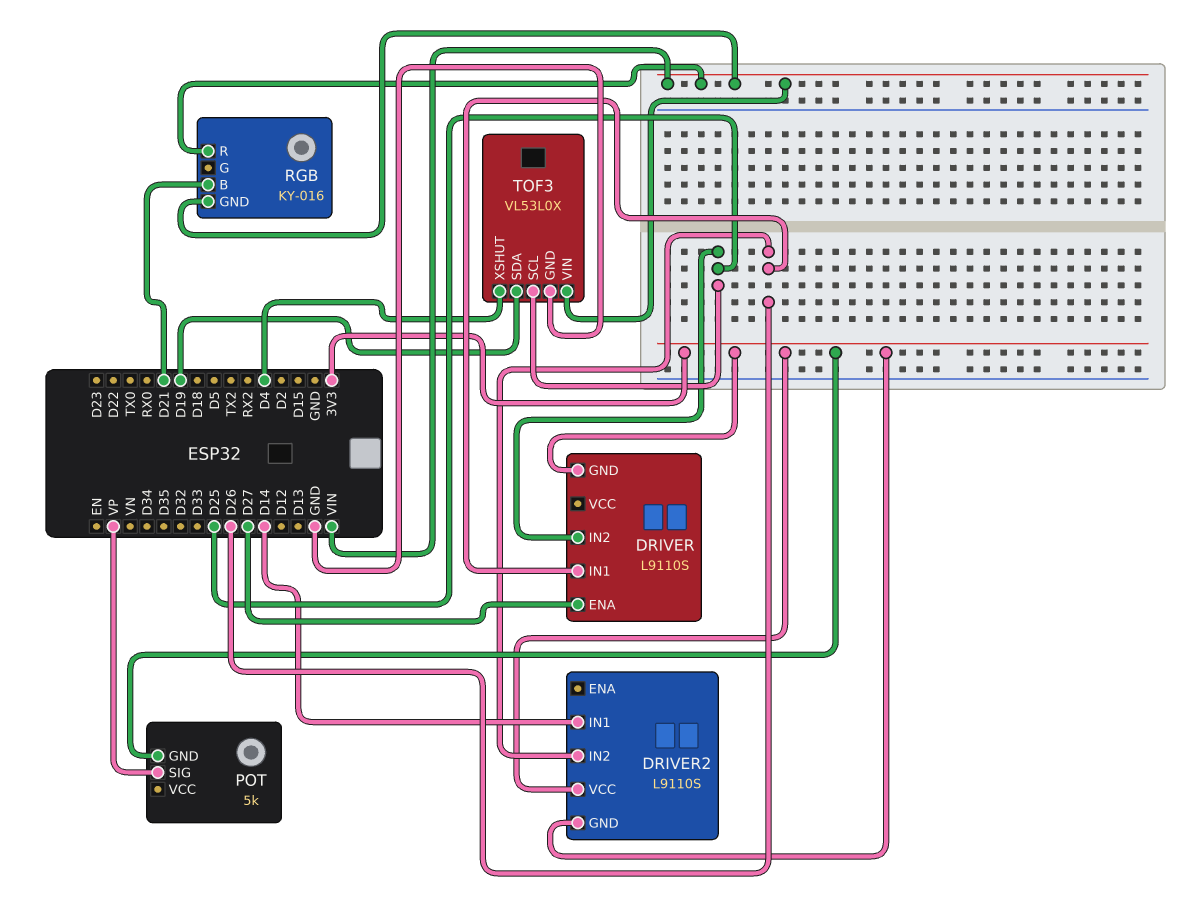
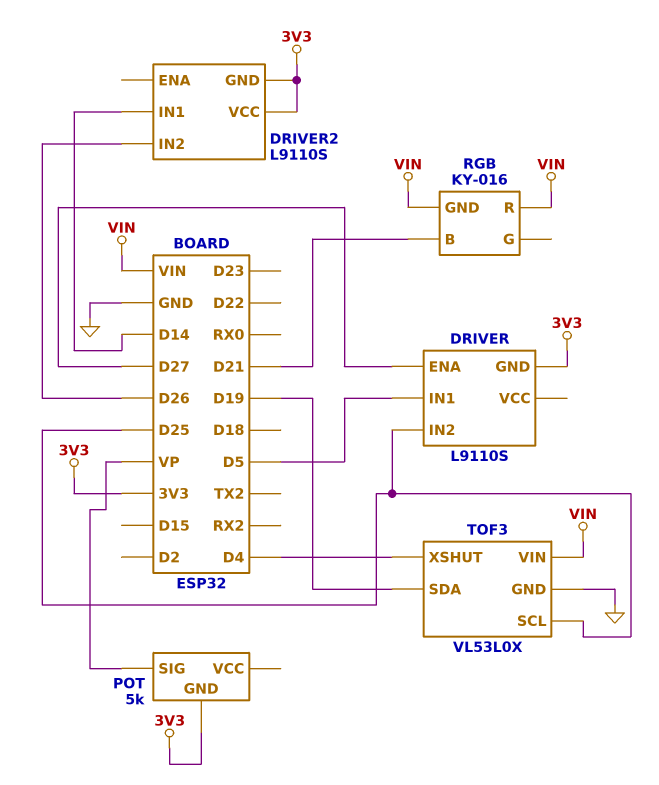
DRIVER pin IN1: D26 -> D5

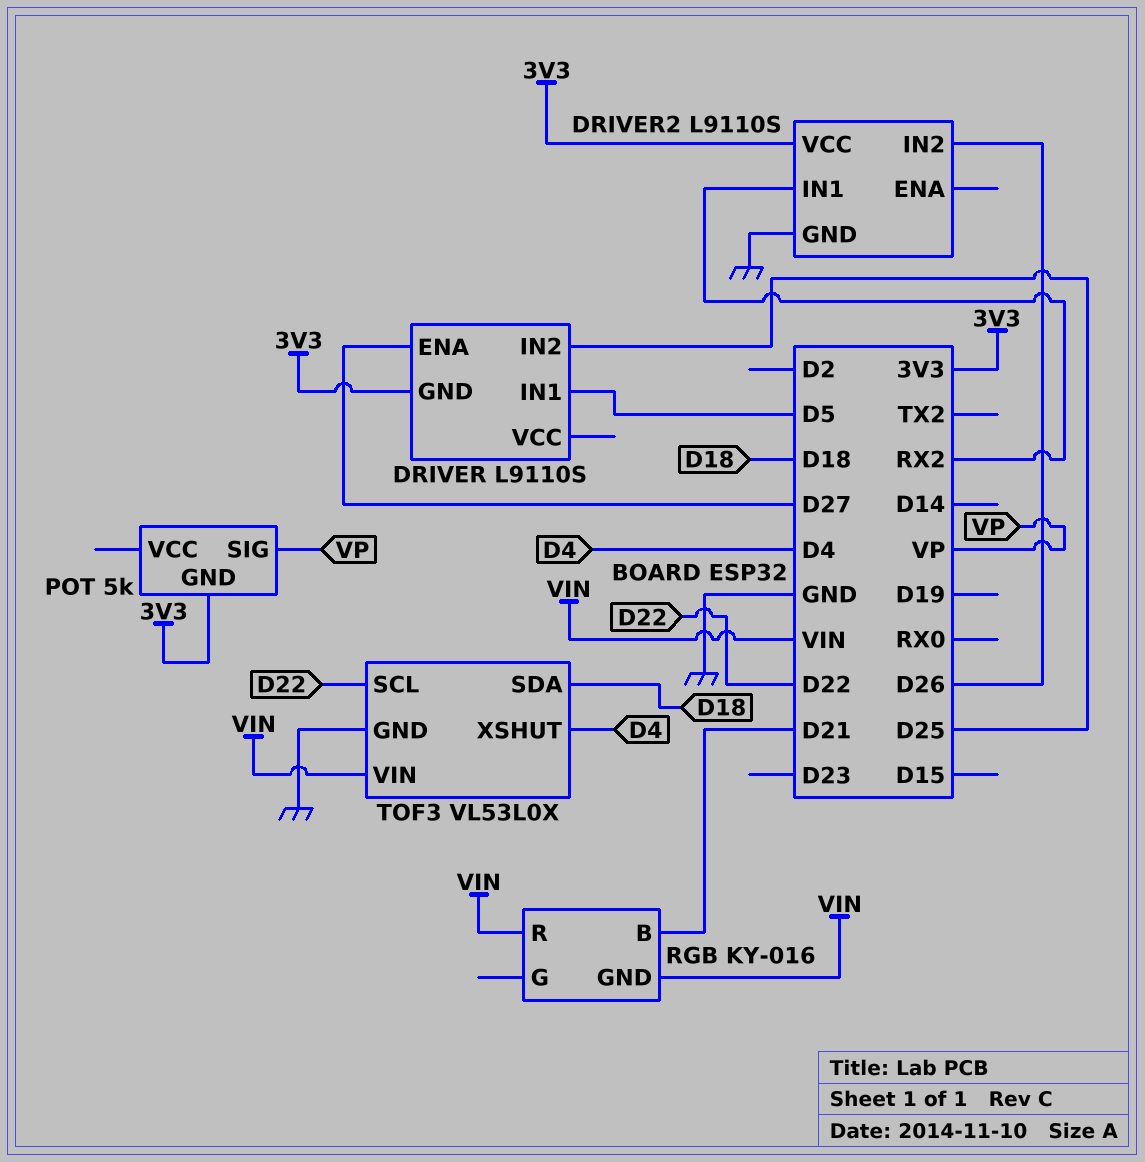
DRIVER2 pin GND: 3V3 -> GND
DRIVER2 pin IN1: D14 -> RX2
TOF3 pin SCL: D25 -> D22
TOF3 pin SDA: D19 -> D18

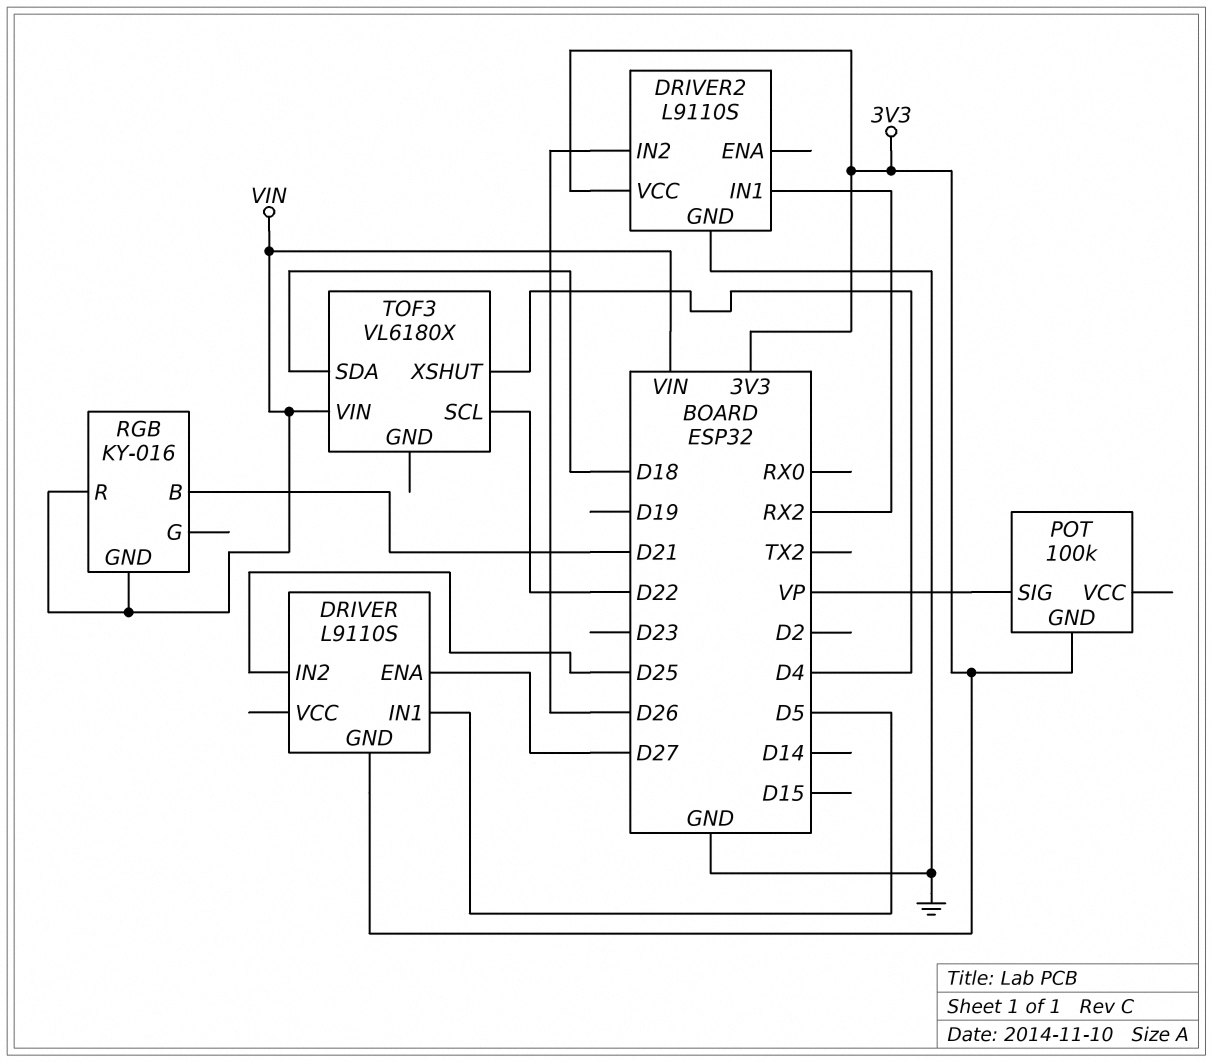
POT: 5k -> 100k
TOF3: VL53L0X -> VL6180X
TOF3 pin GND: GND -> none

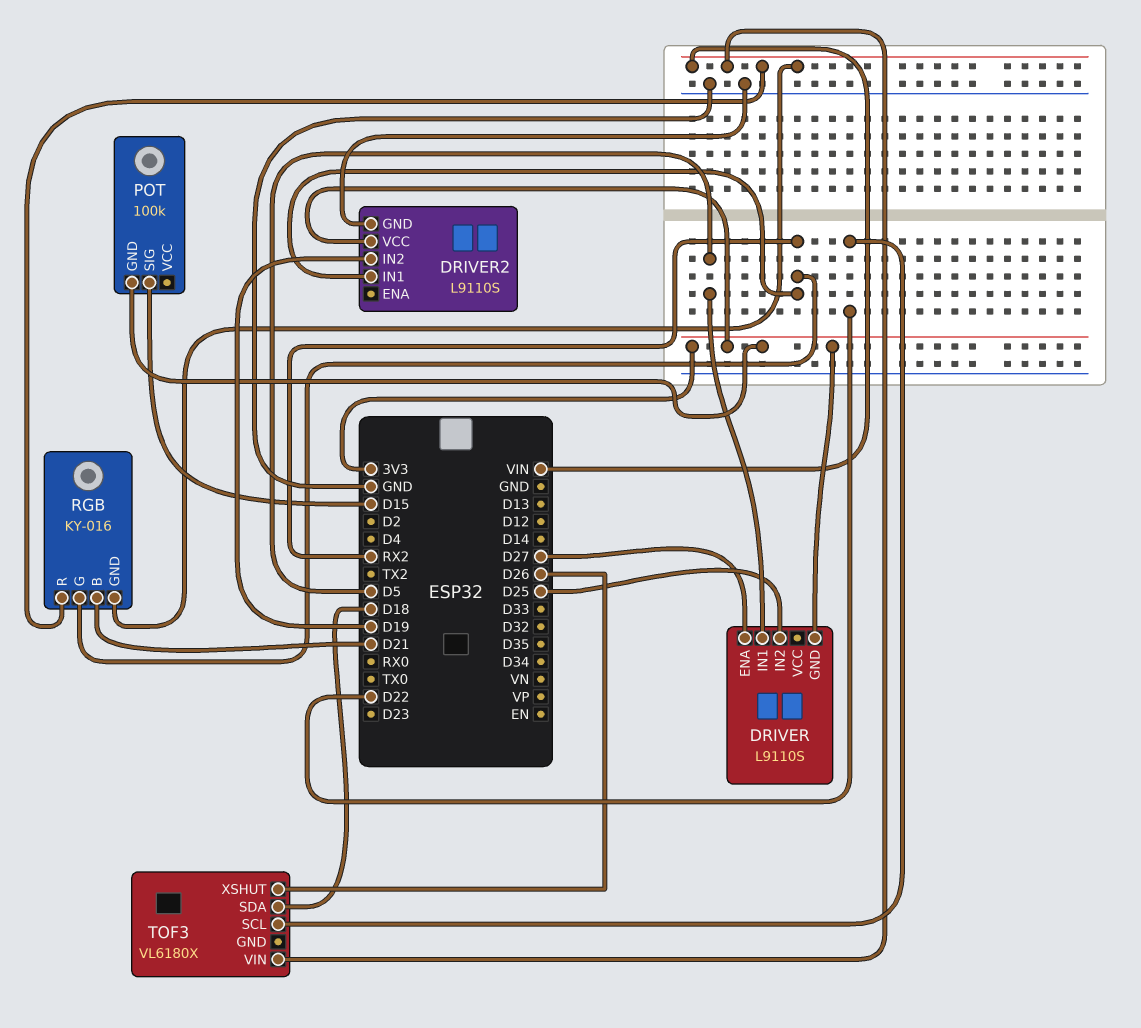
DRIVER2 pin IN2: D26 -> D19
POT pin SIG: VP -> D15
RGB pin G: none -> RX2
TOF3 pin XSHUT: D4 -> D26

